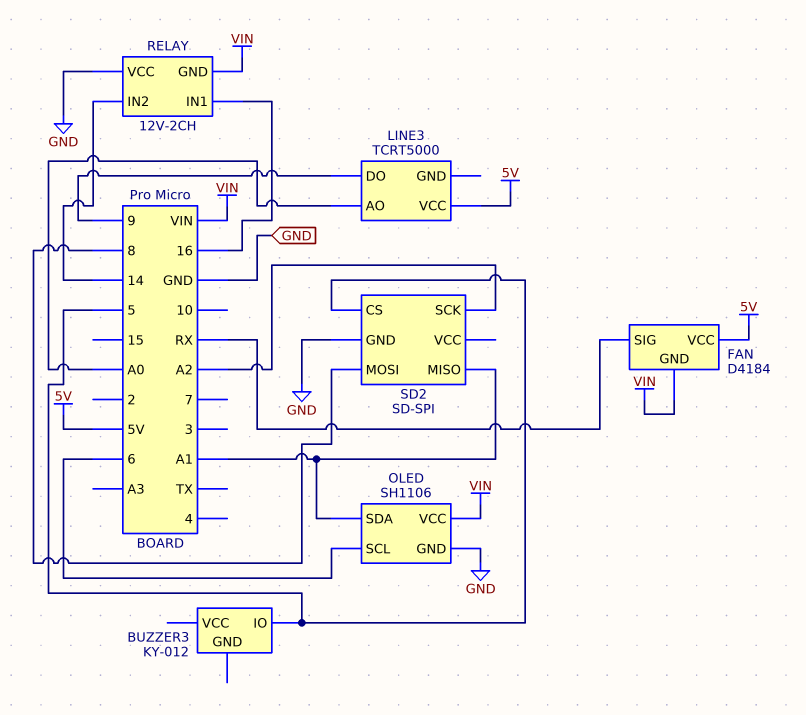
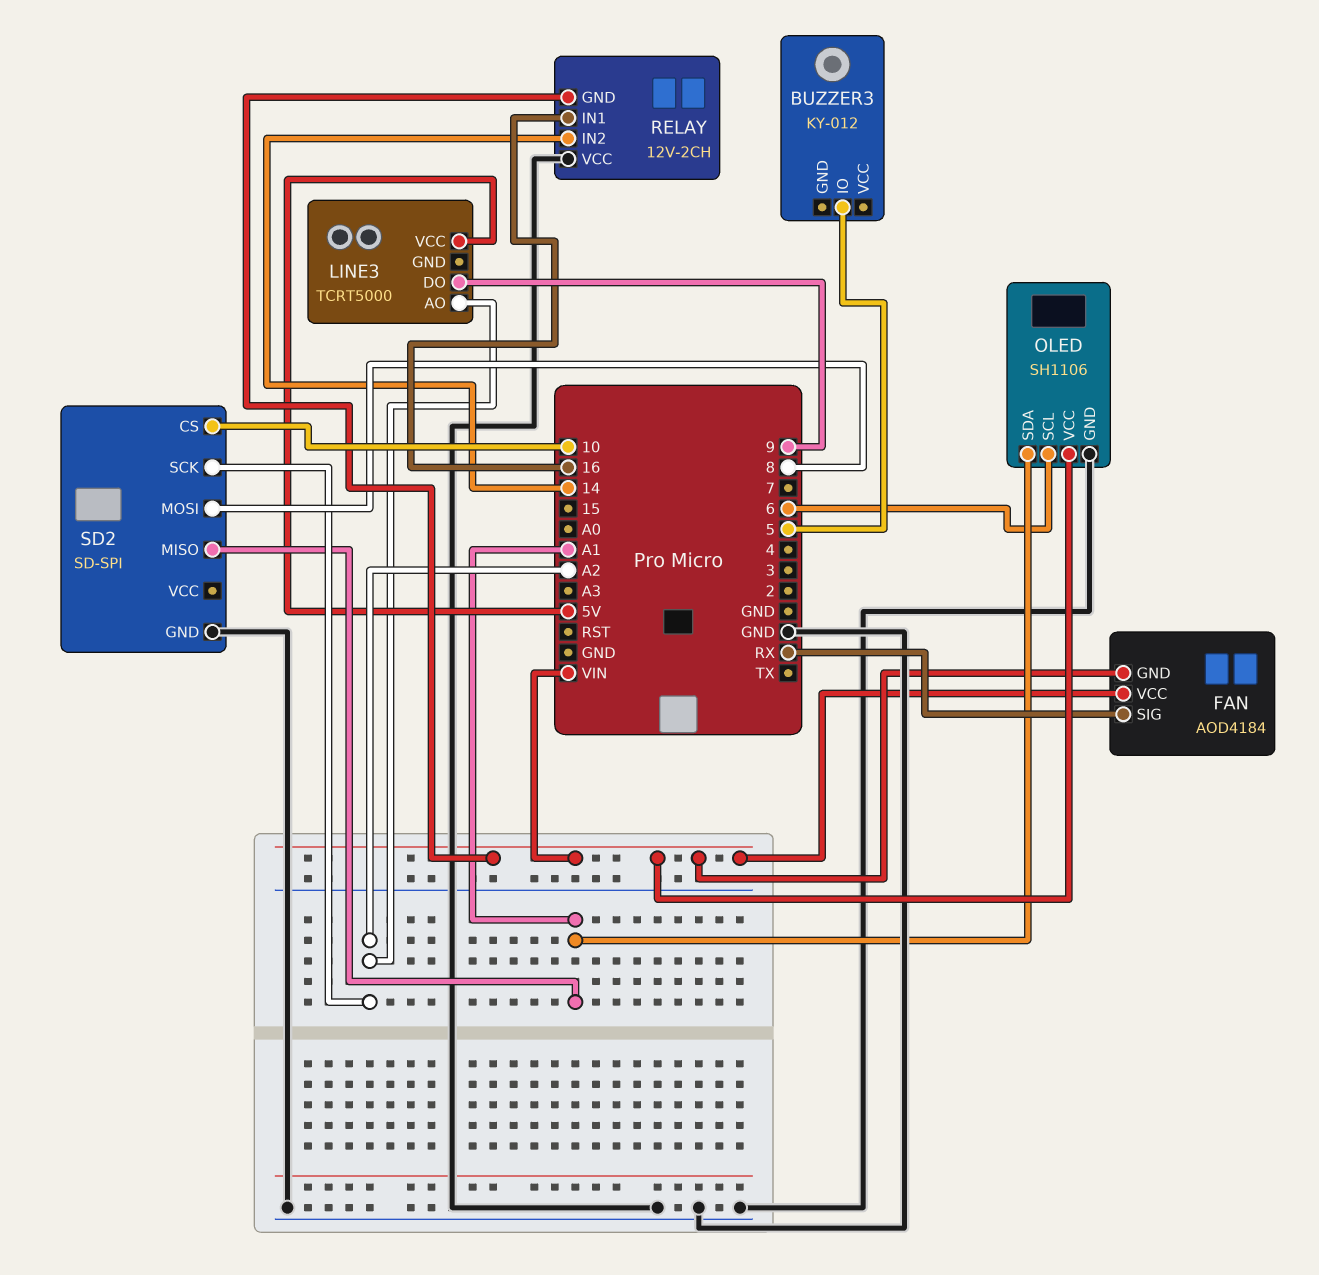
FAN: D4184 -> AOD4184
FAN pin VCC: 5V -> VIN
LINE3 pin AO: A0 -> A2
SD2 pin CS: 5 -> 10

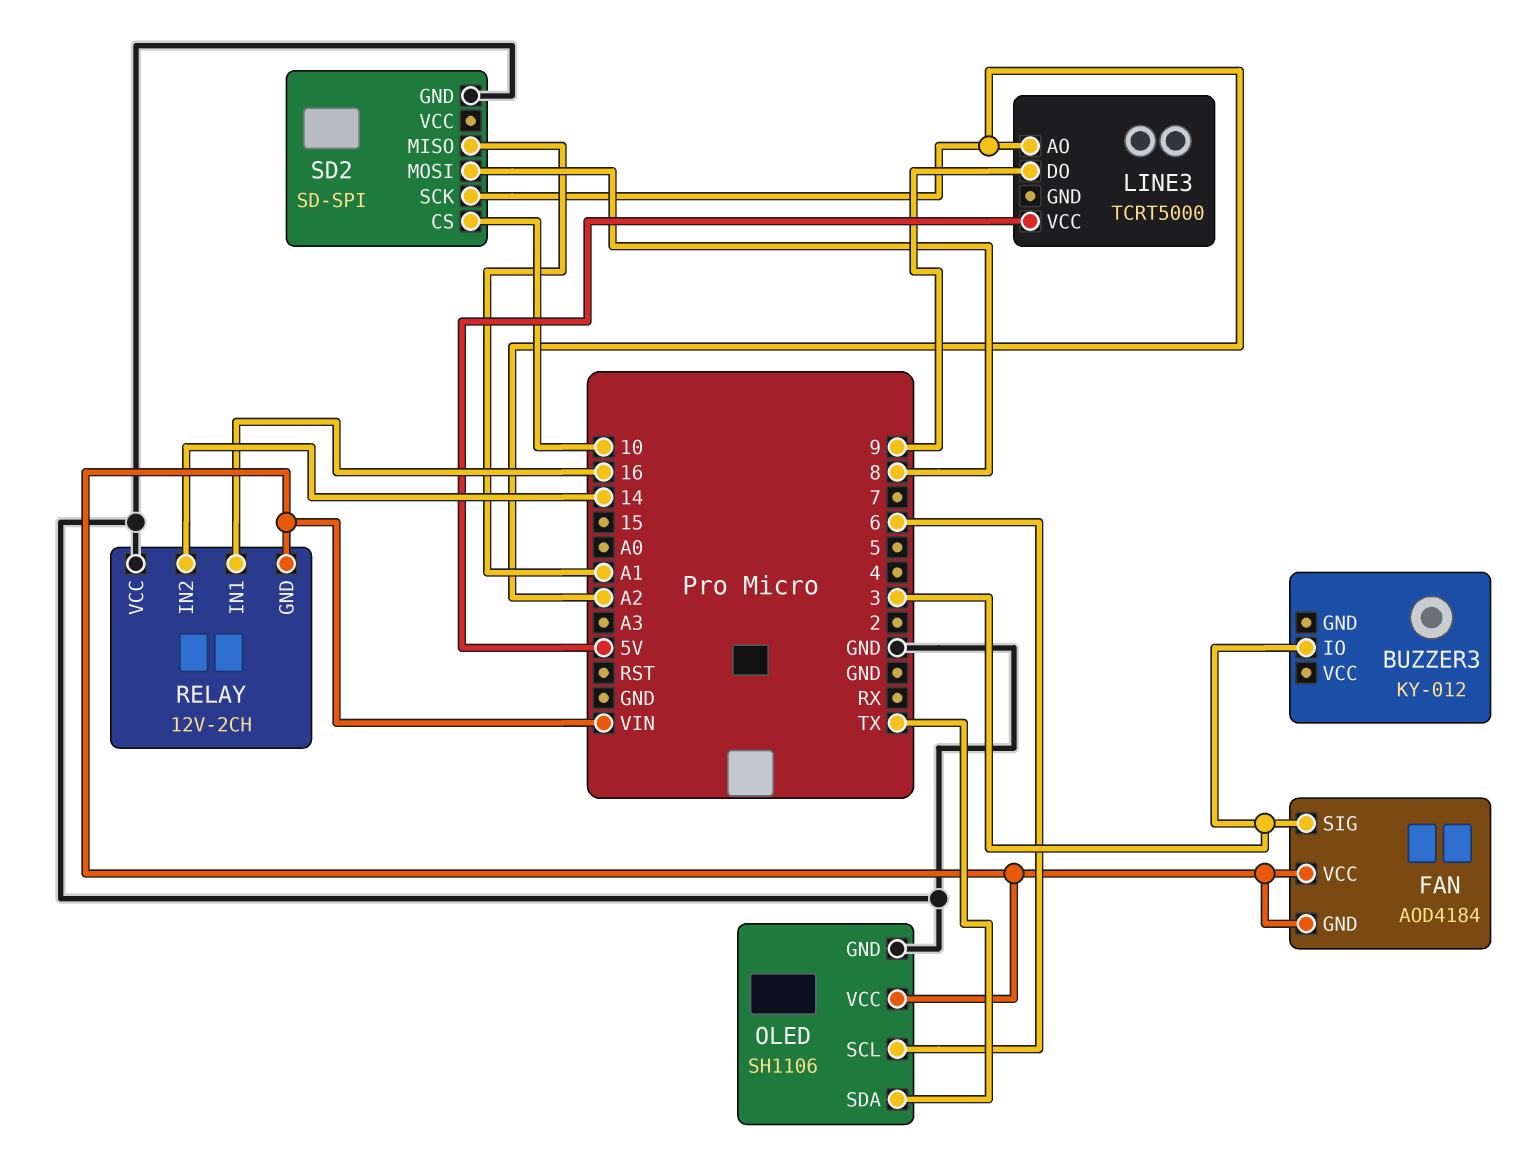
BUZZER3 pin IO: 5 -> 3
FAN pin SIG: RX -> 3
OLED pin SDA: A1 -> TX

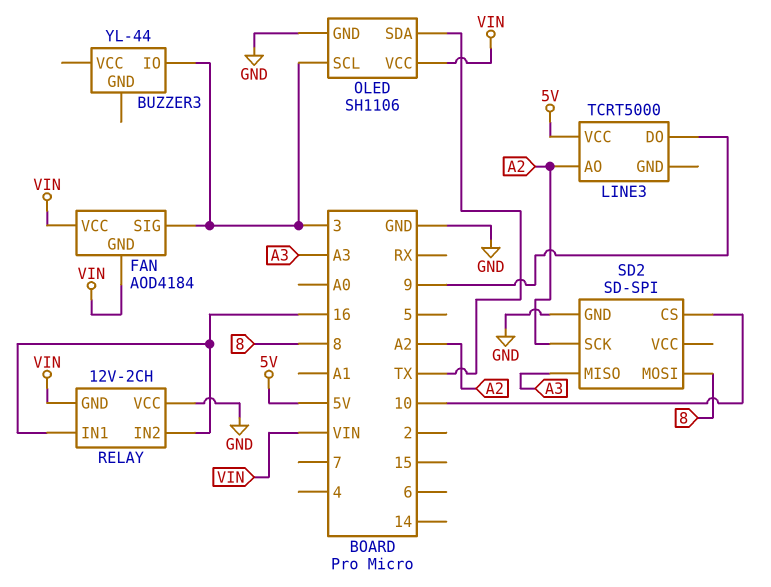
BUZZER3: KY-012 -> YL-44
OLED pin SCL: 6 -> 3
RELAY pin IN2: 14 -> 16
SD2 pin MISO: A1 -> A3

